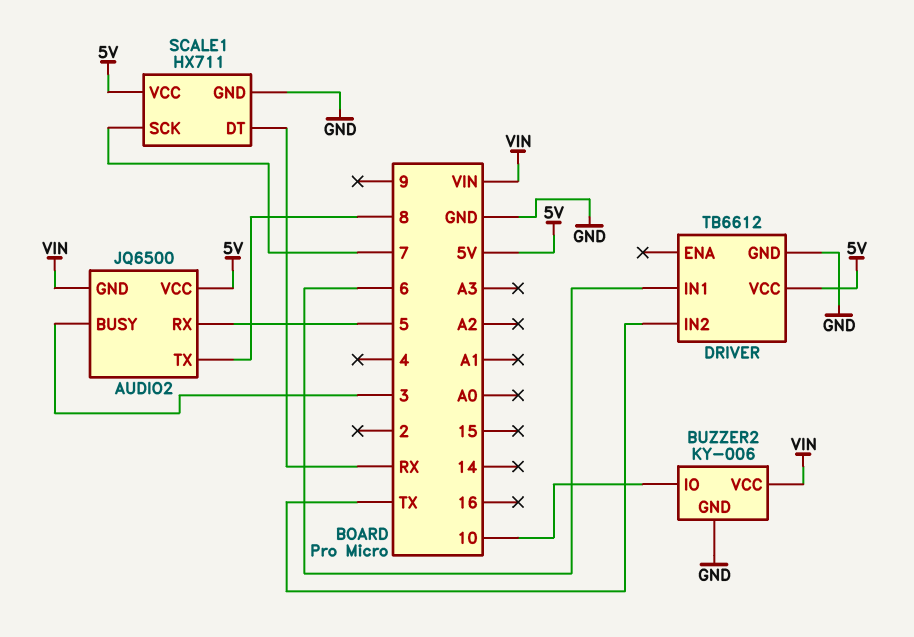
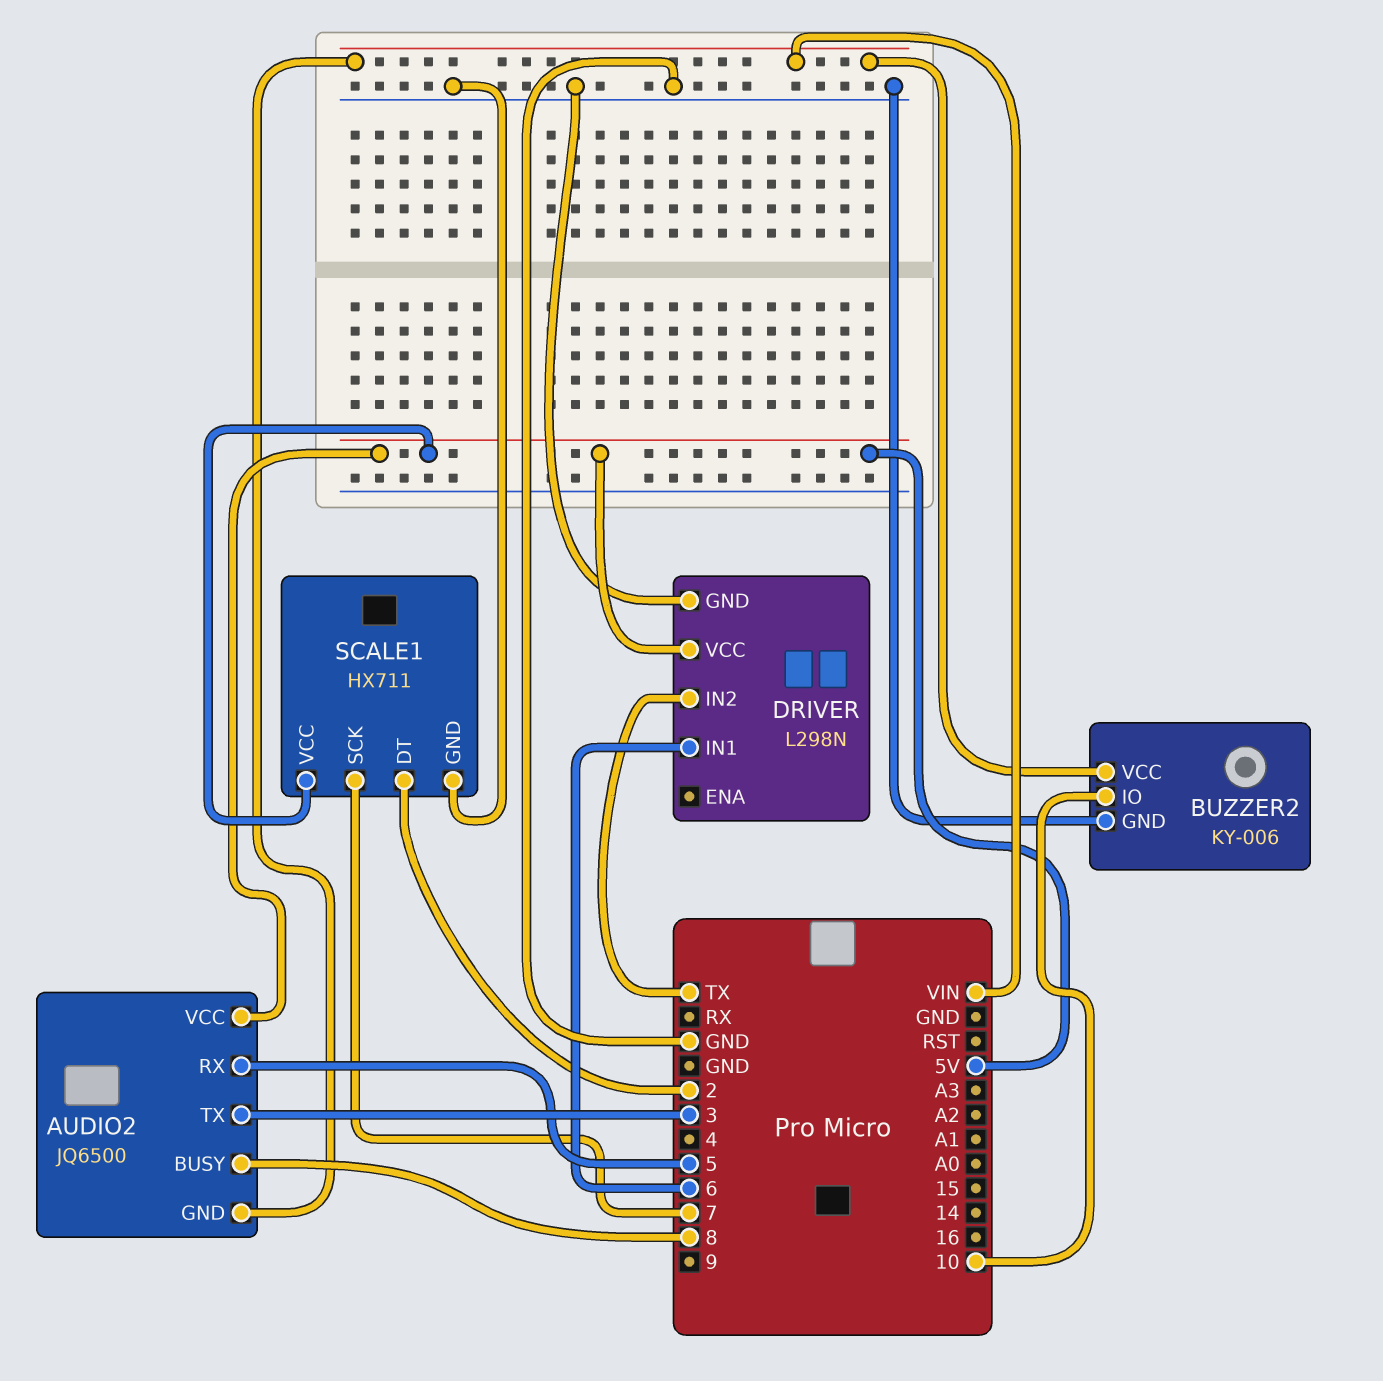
AUDIO2 pin BUSY: 3 -> 8
AUDIO2 pin TX: 8 -> 3
DRIVER: TB6612 -> L298N
SCALE1 pin DT: RX -> 2

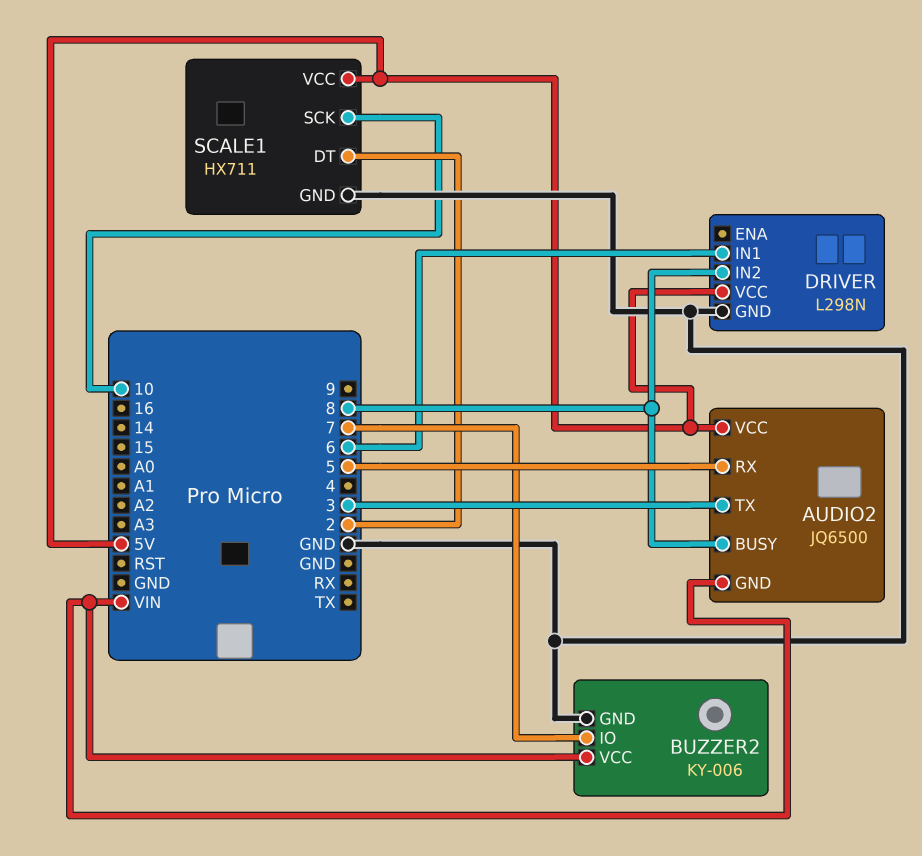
BUZZER2 pin IO: 10 -> 7
DRIVER pin IN2: TX -> 8
SCALE1 pin SCK: 7 -> 10

